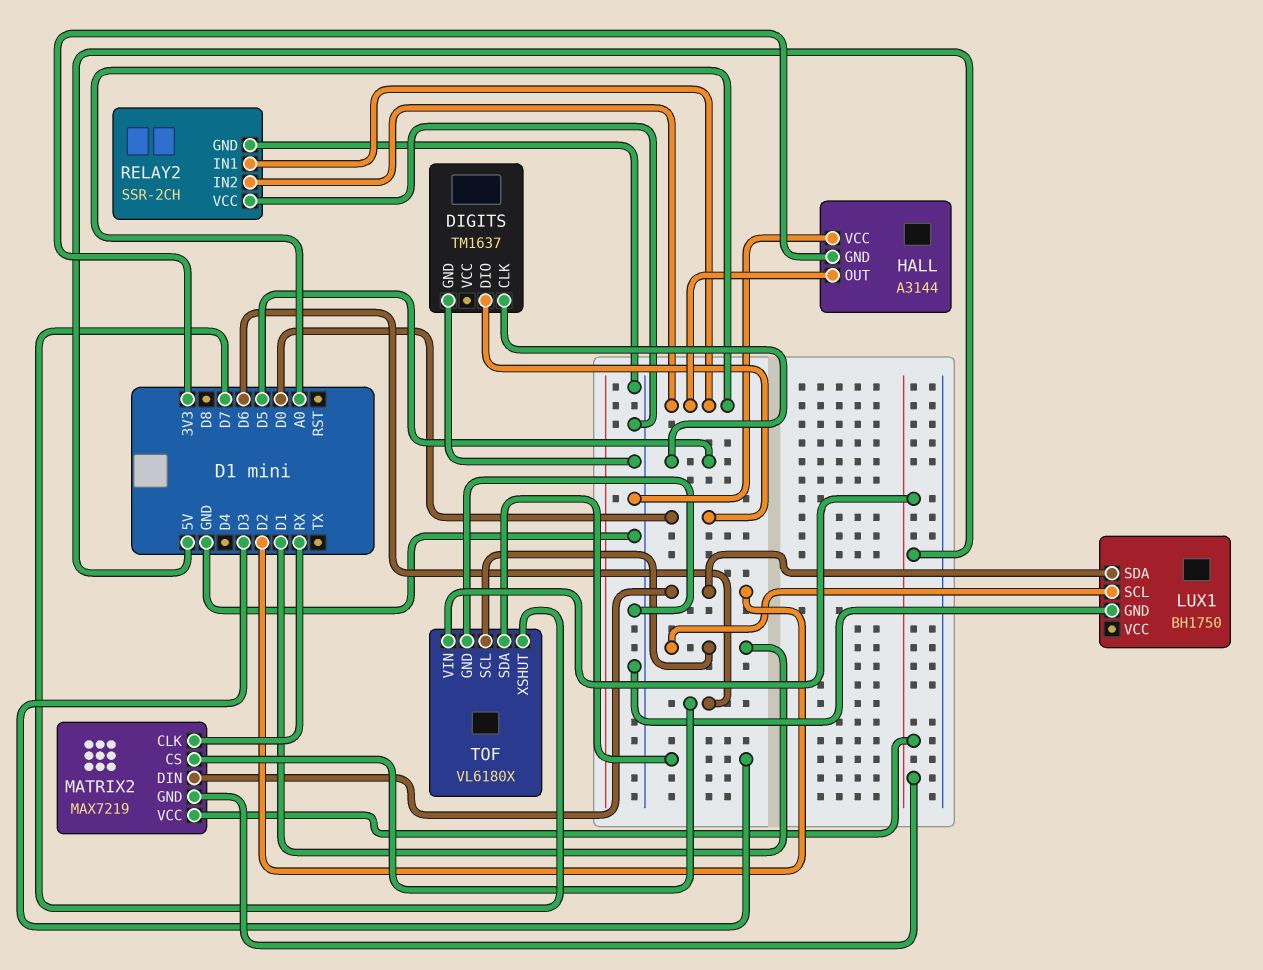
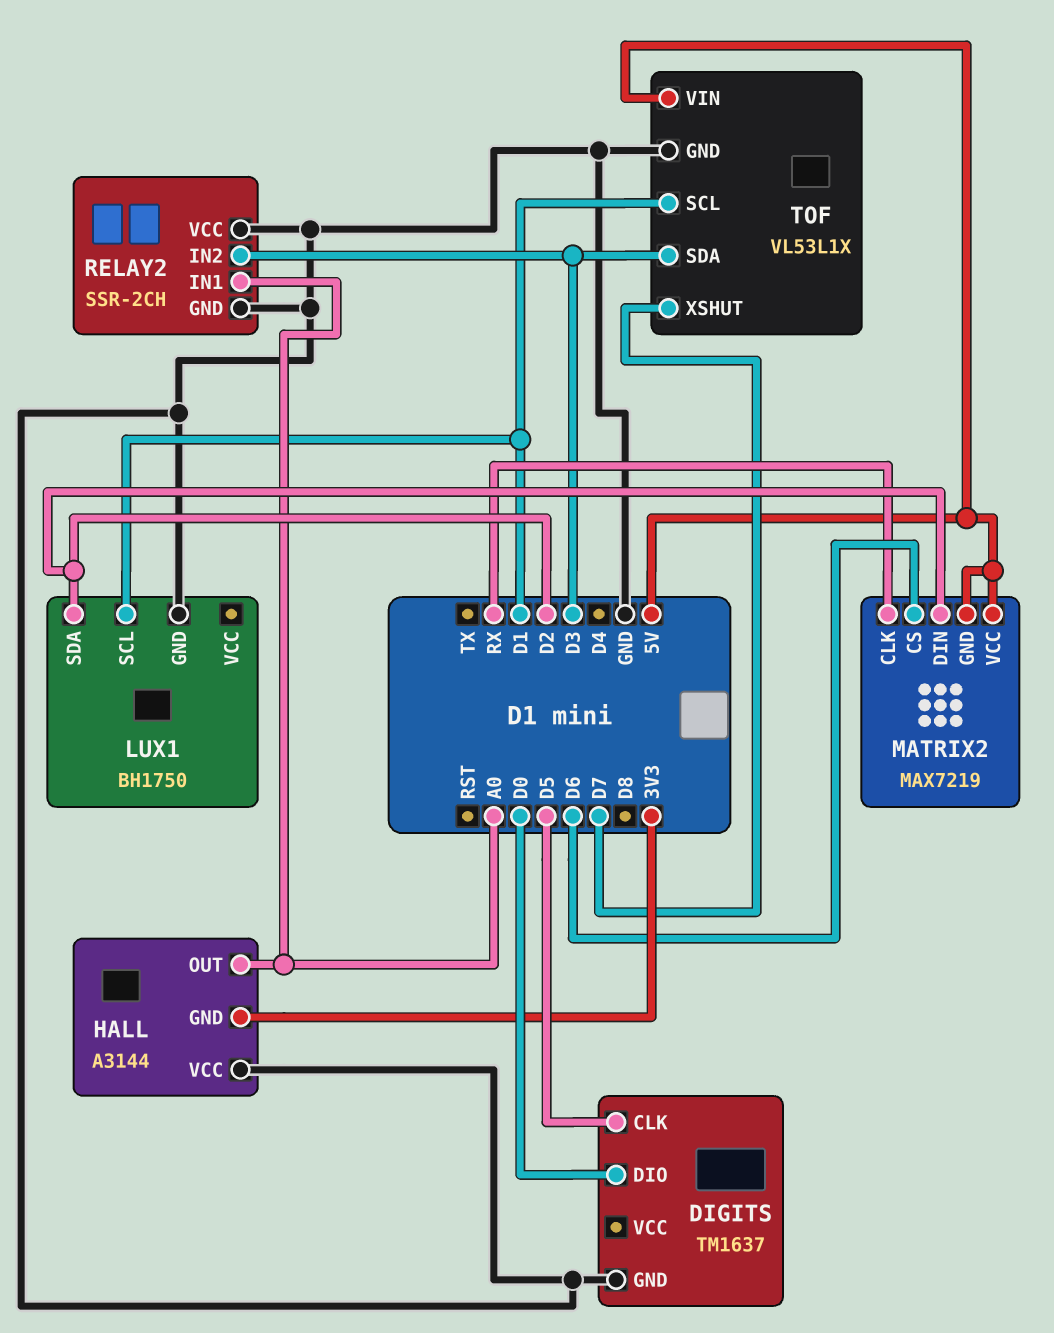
RELAY2 pin IN2: A0 -> D3
TOF: VL6180X -> VL53L1X

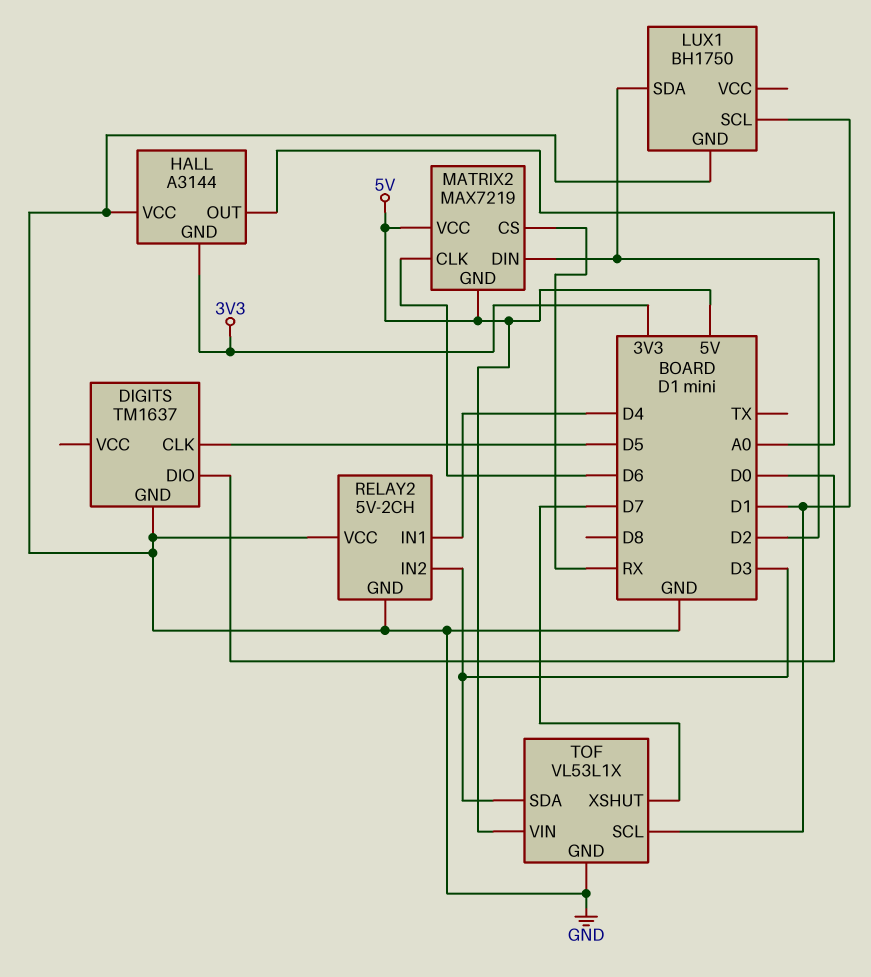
MATRIX2 pin CLK: RX -> D6
MATRIX2 pin CS: D6 -> RX
RELAY2: SSR-2CH -> 5V-2CH
RELAY2 pin IN1: A0 -> D4

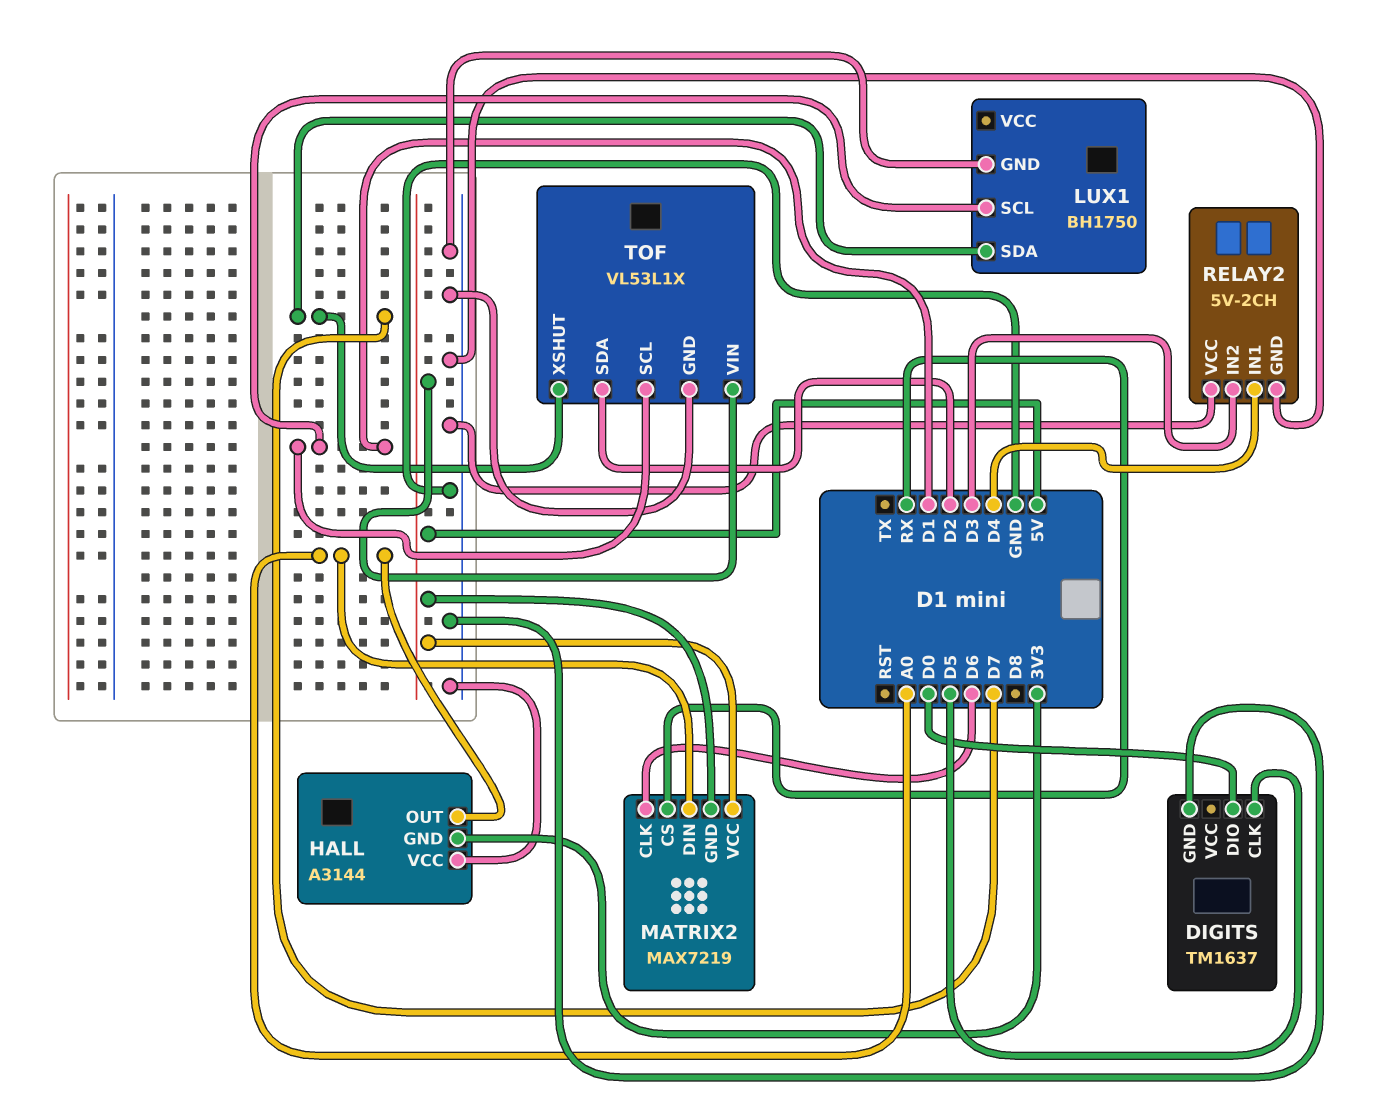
LUX1 pin SDA: D2 -> D7
MATRIX2 pin DIN: D2 -> A0
TOF pin SDA: D3 -> D2

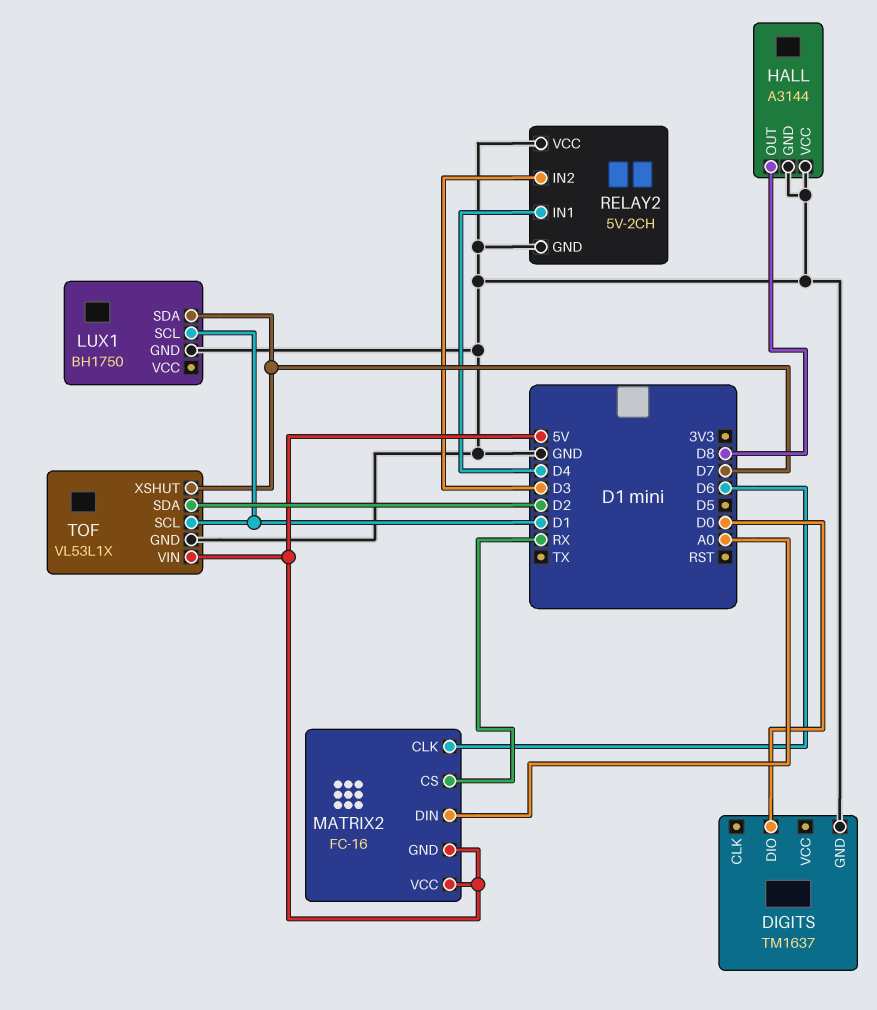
DIGITS pin CLK: D5 -> none
HALL pin GND: 3V3 -> GND
HALL pin OUT: A0 -> D8
MATRIX2: MAX7219 -> FC-16

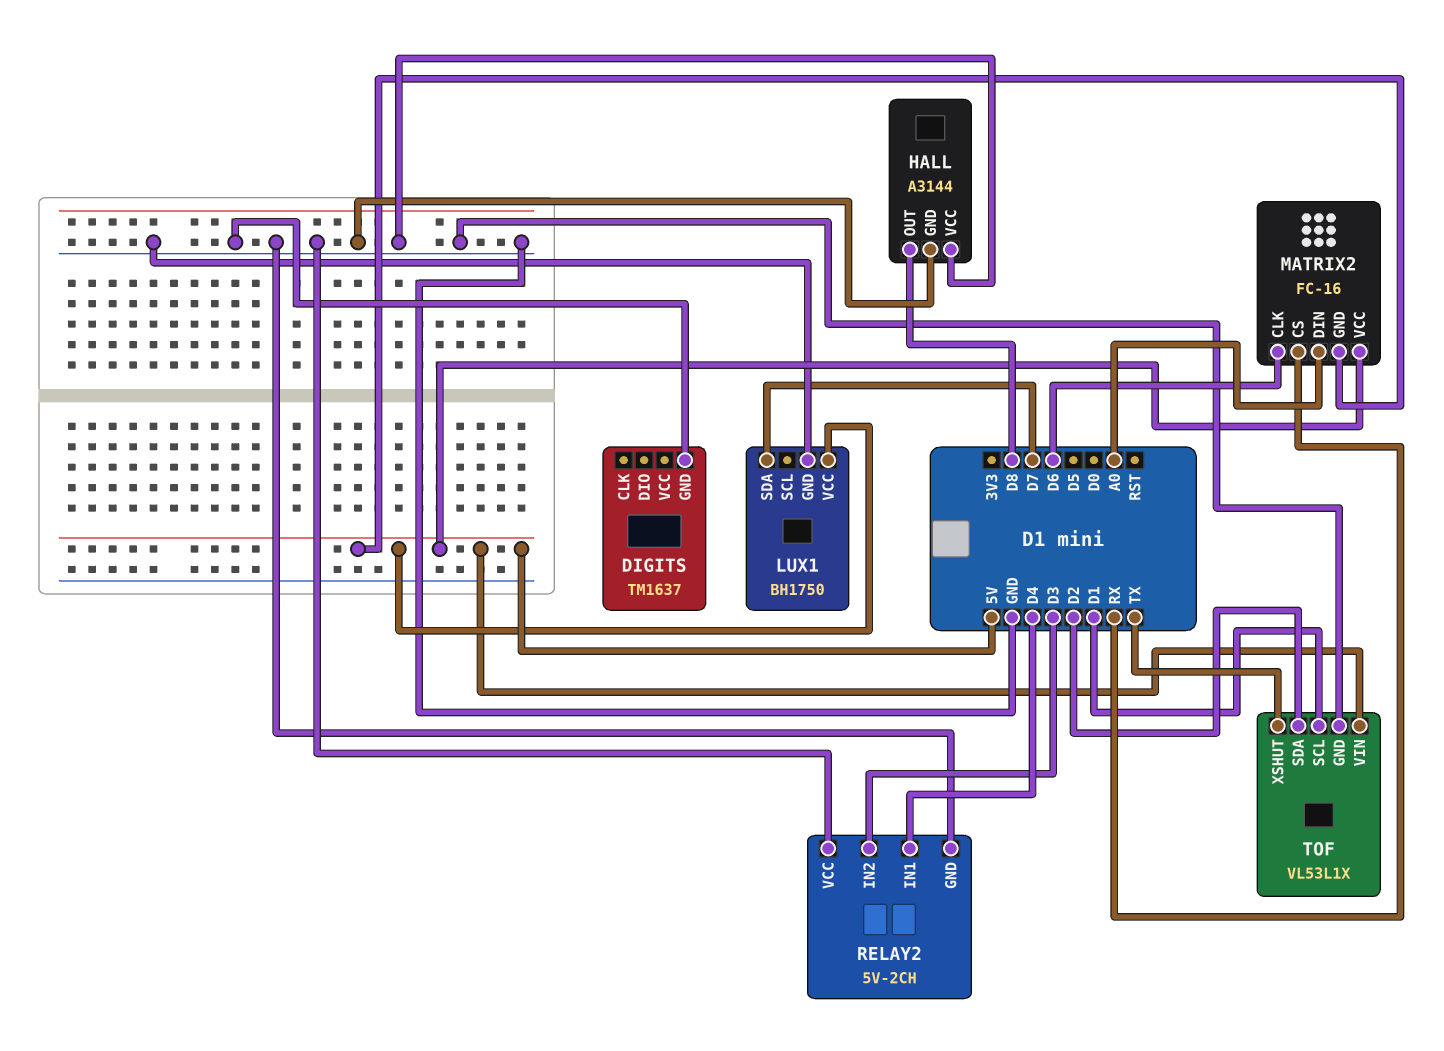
DIGITS pin DIO: D0 -> none
LUX1 pin SCL: D1 -> none
LUX1 pin VCC: none -> 5V
TOF pin XSHUT: D7 -> TX

